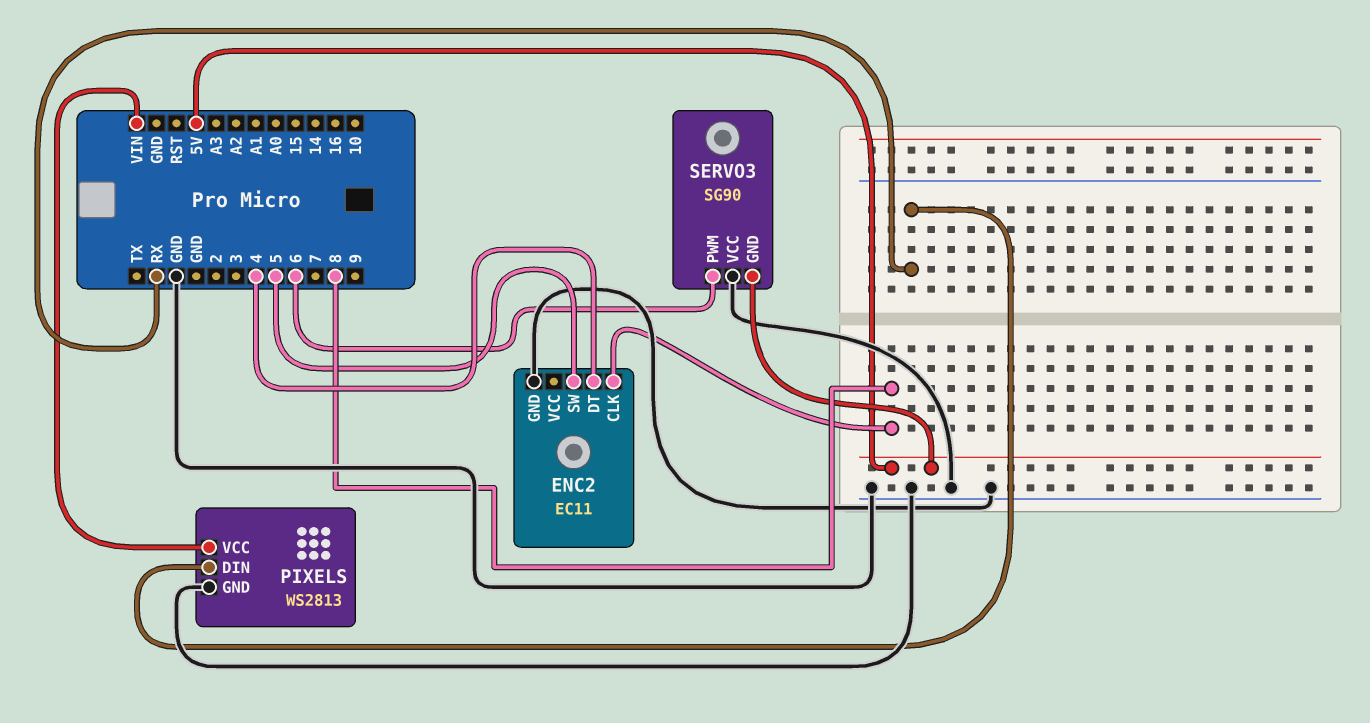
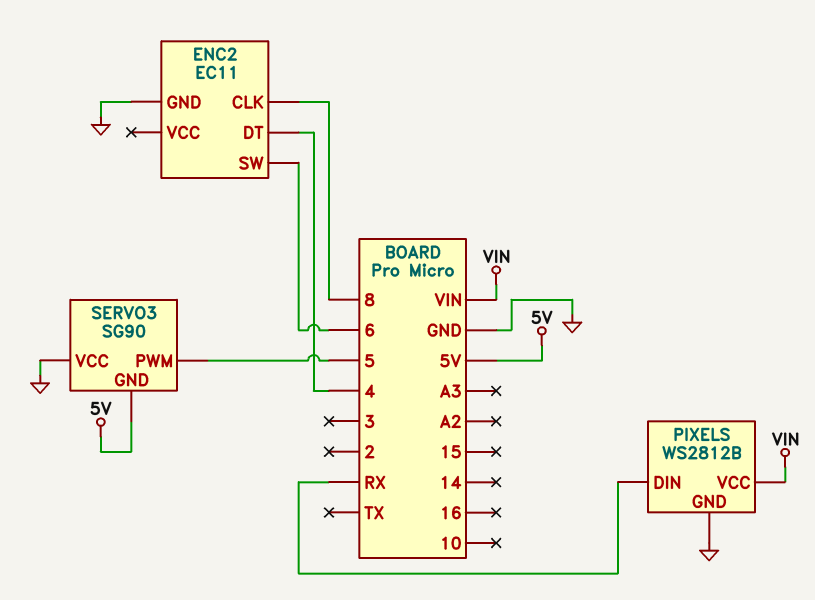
ENC2 pin SW: 5 -> 6
PIXELS: WS2813 -> WS2812B
SERVO3 pin PWM: 6 -> 5

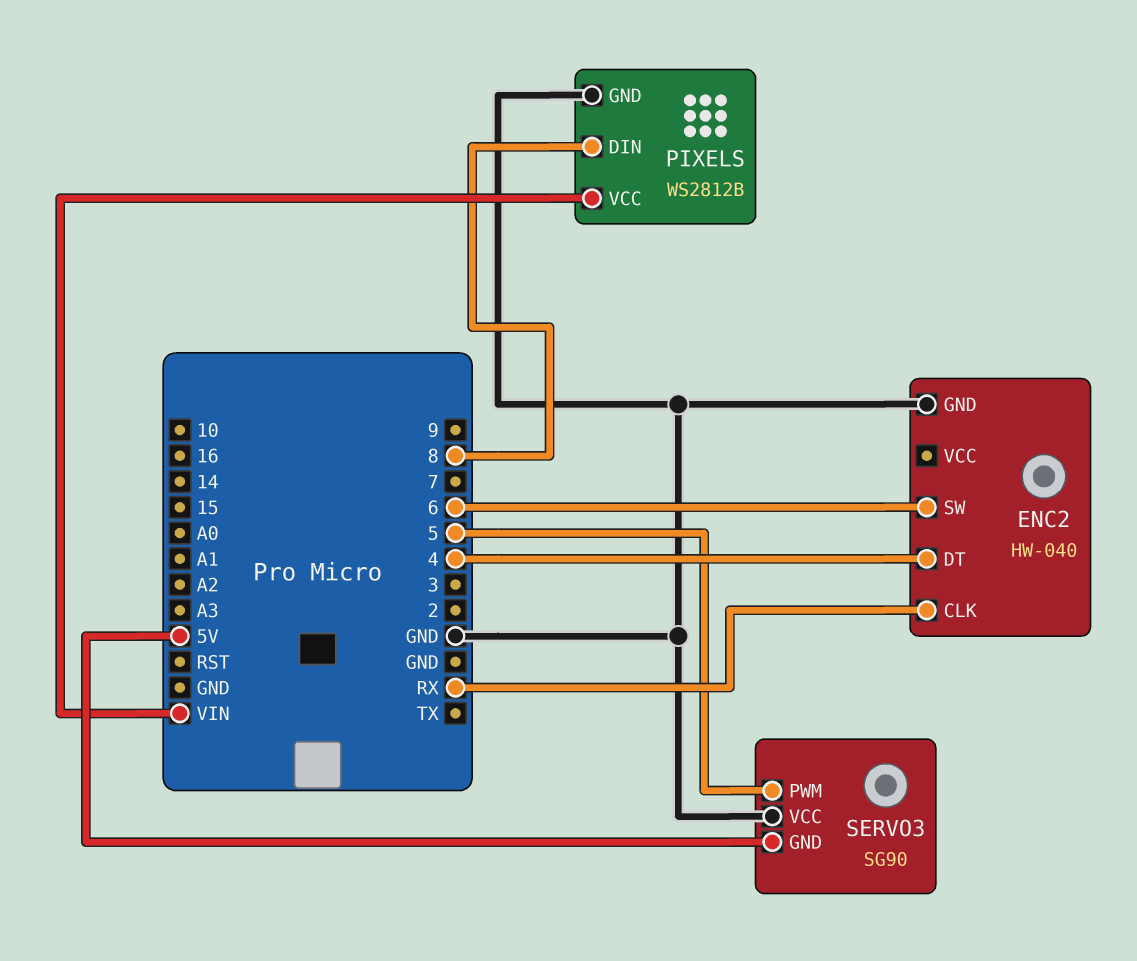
ENC2: EC11 -> HW-040
ENC2 pin CLK: 8 -> RX
PIXELS pin DIN: RX -> 8

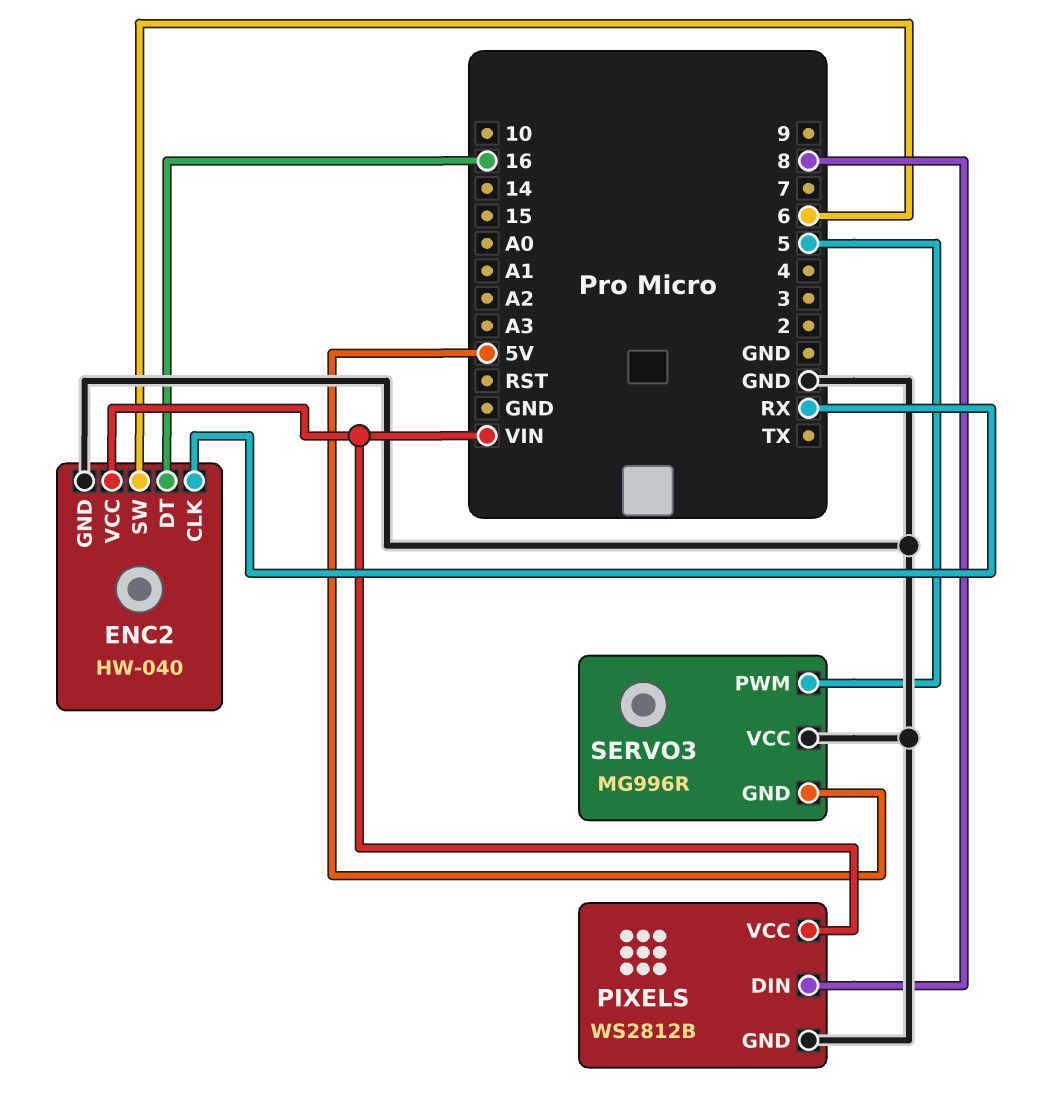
ENC2 pin DT: 4 -> 16
ENC2 pin VCC: none -> VIN
SERVO3: SG90 -> MG996R

